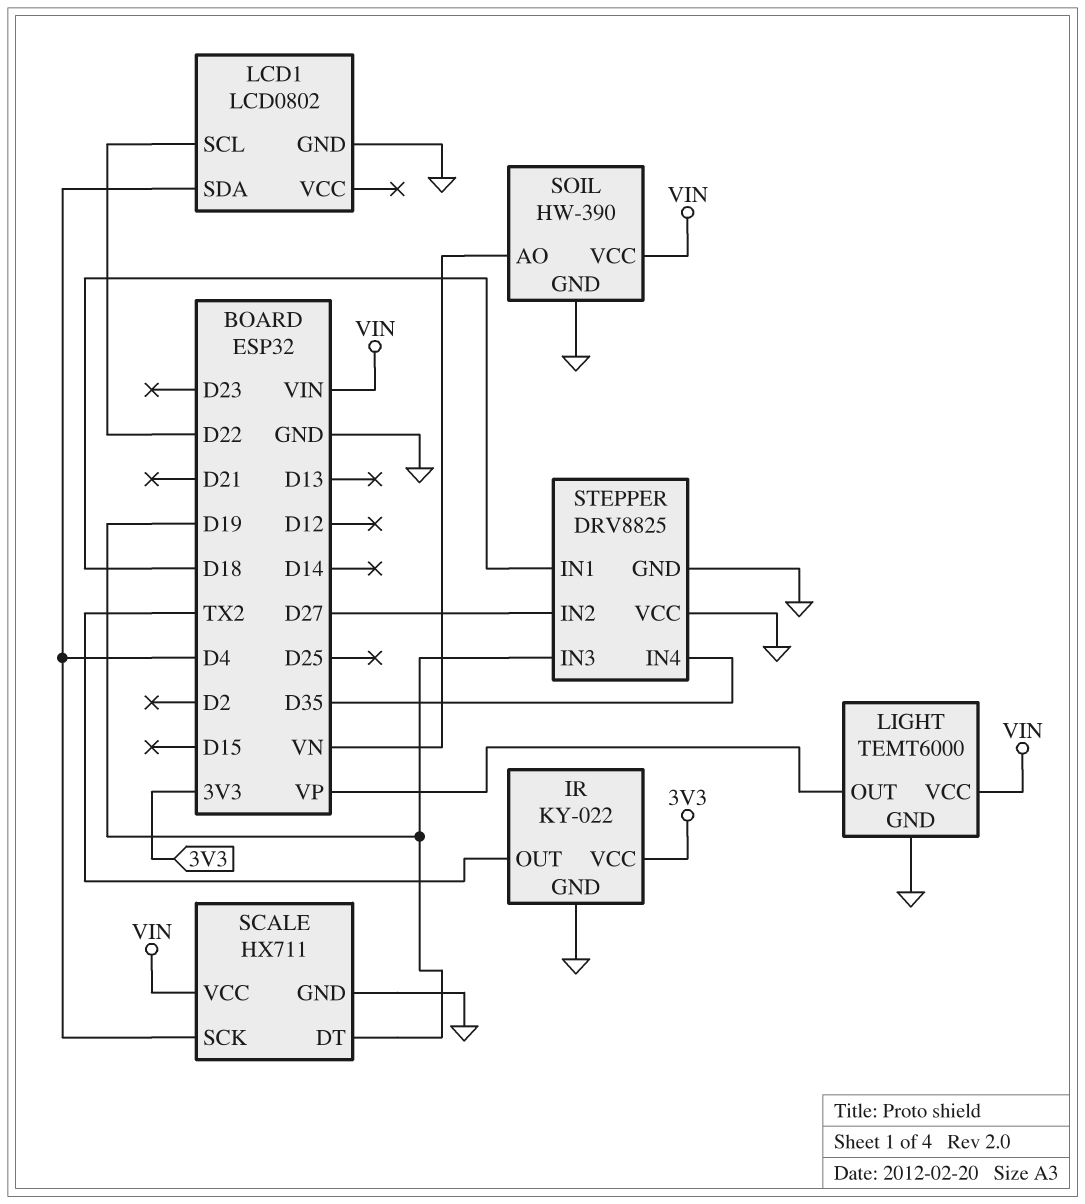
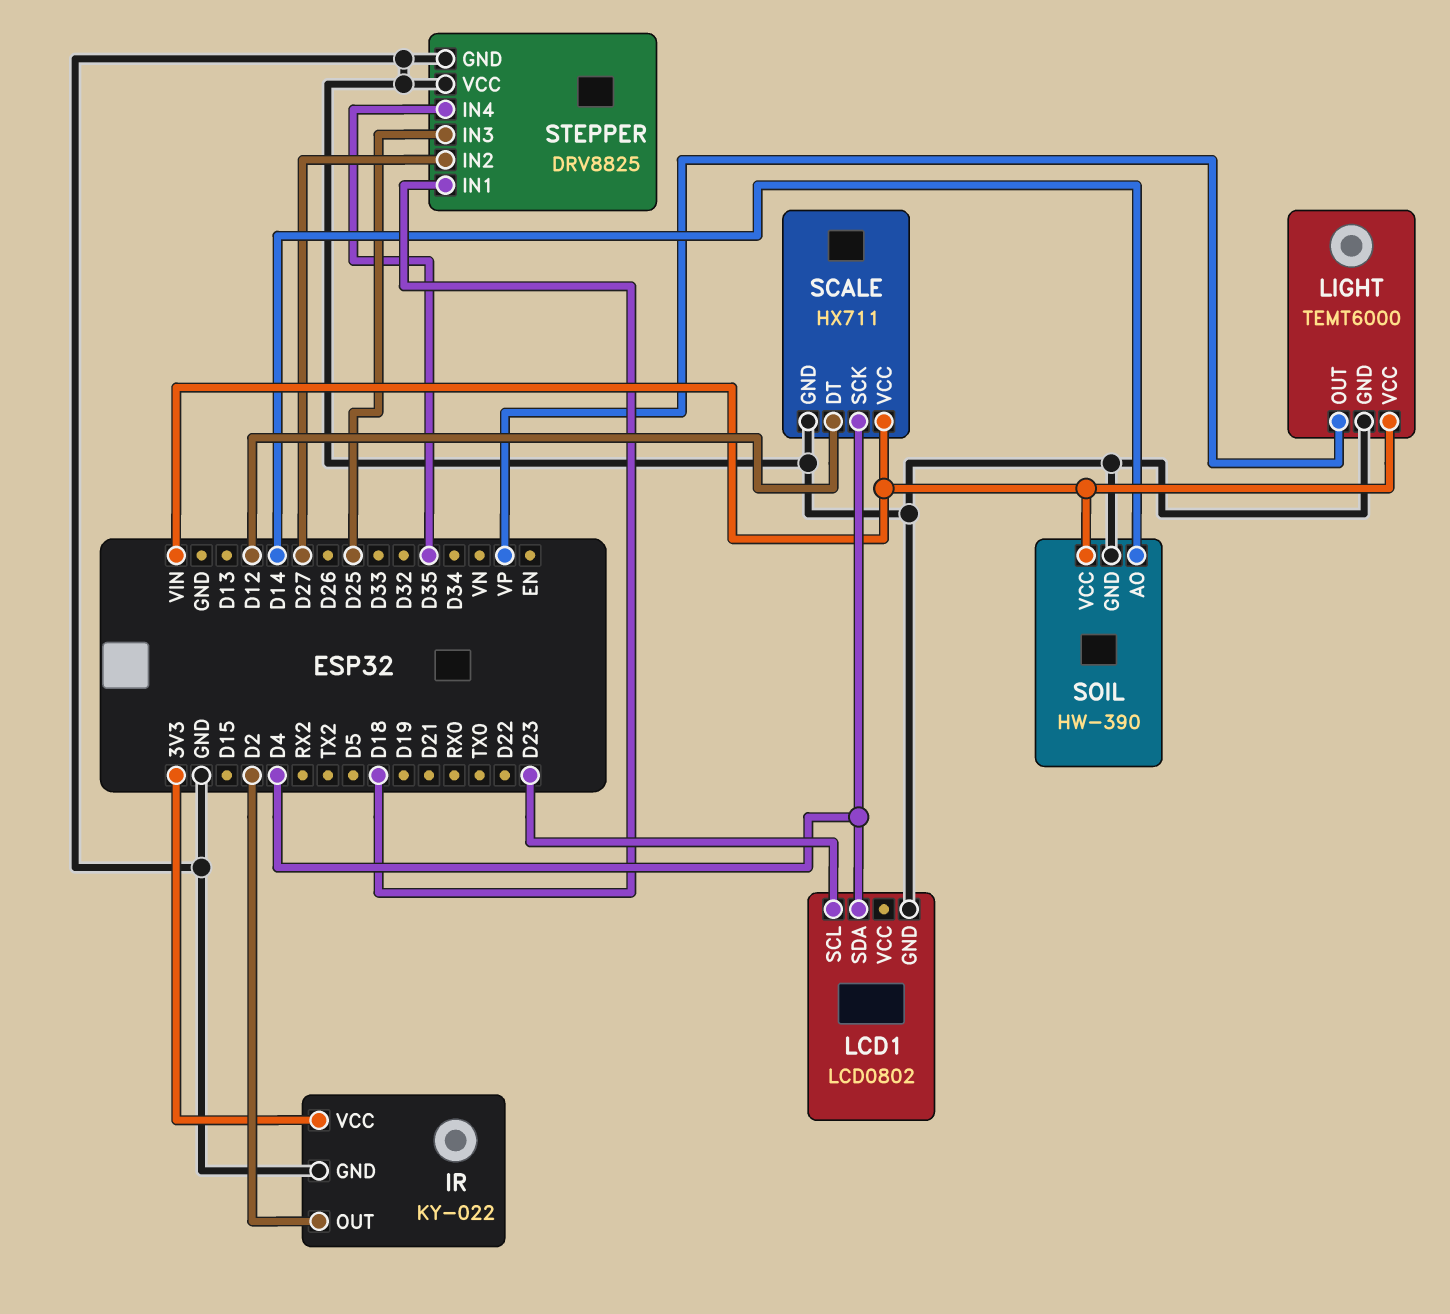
IR pin OUT: TX2 -> D2
LCD1 pin SCL: D22 -> D23
SCALE pin DT: D19 -> D12
SOIL pin AO: VN -> D14
STEPPER pin IN3: D19 -> D25

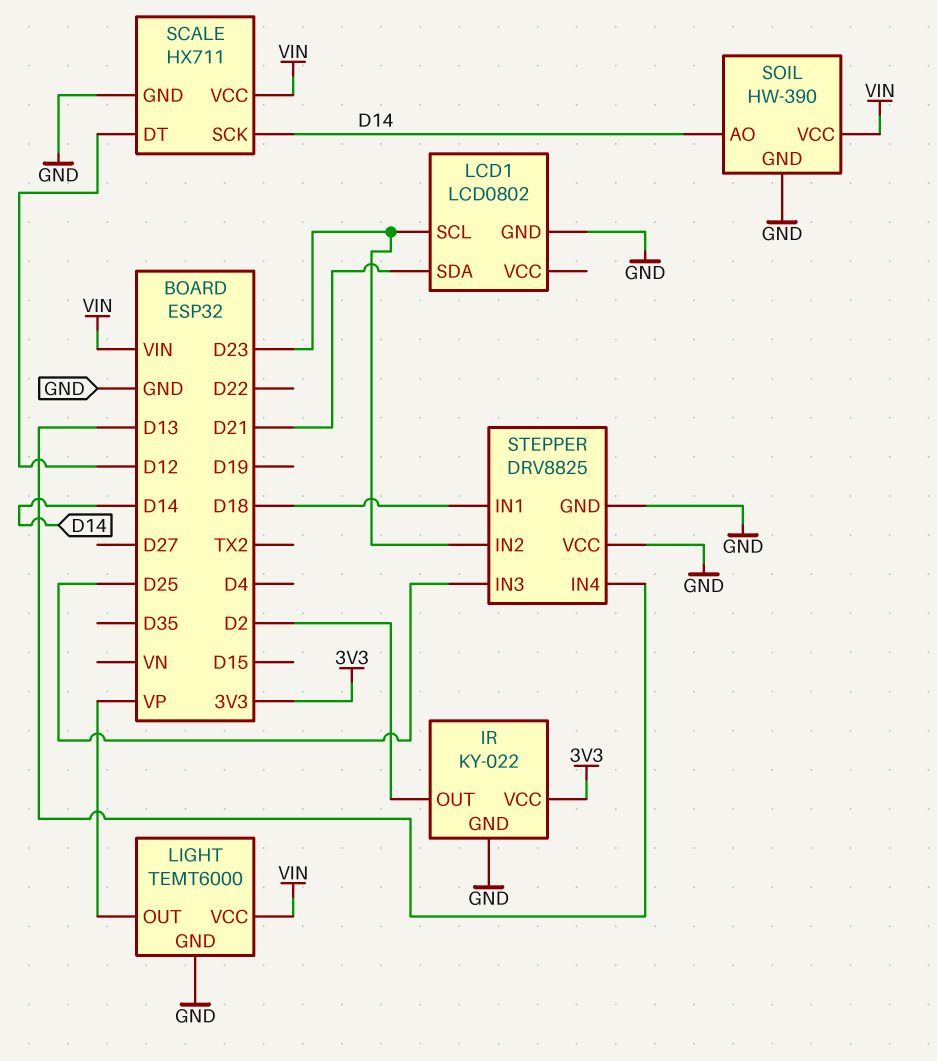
LCD1 pin SDA: D4 -> D21
SCALE pin SCK: D4 -> D14
STEPPER pin IN2: D27 -> D23
STEPPER pin IN4: D35 -> D13

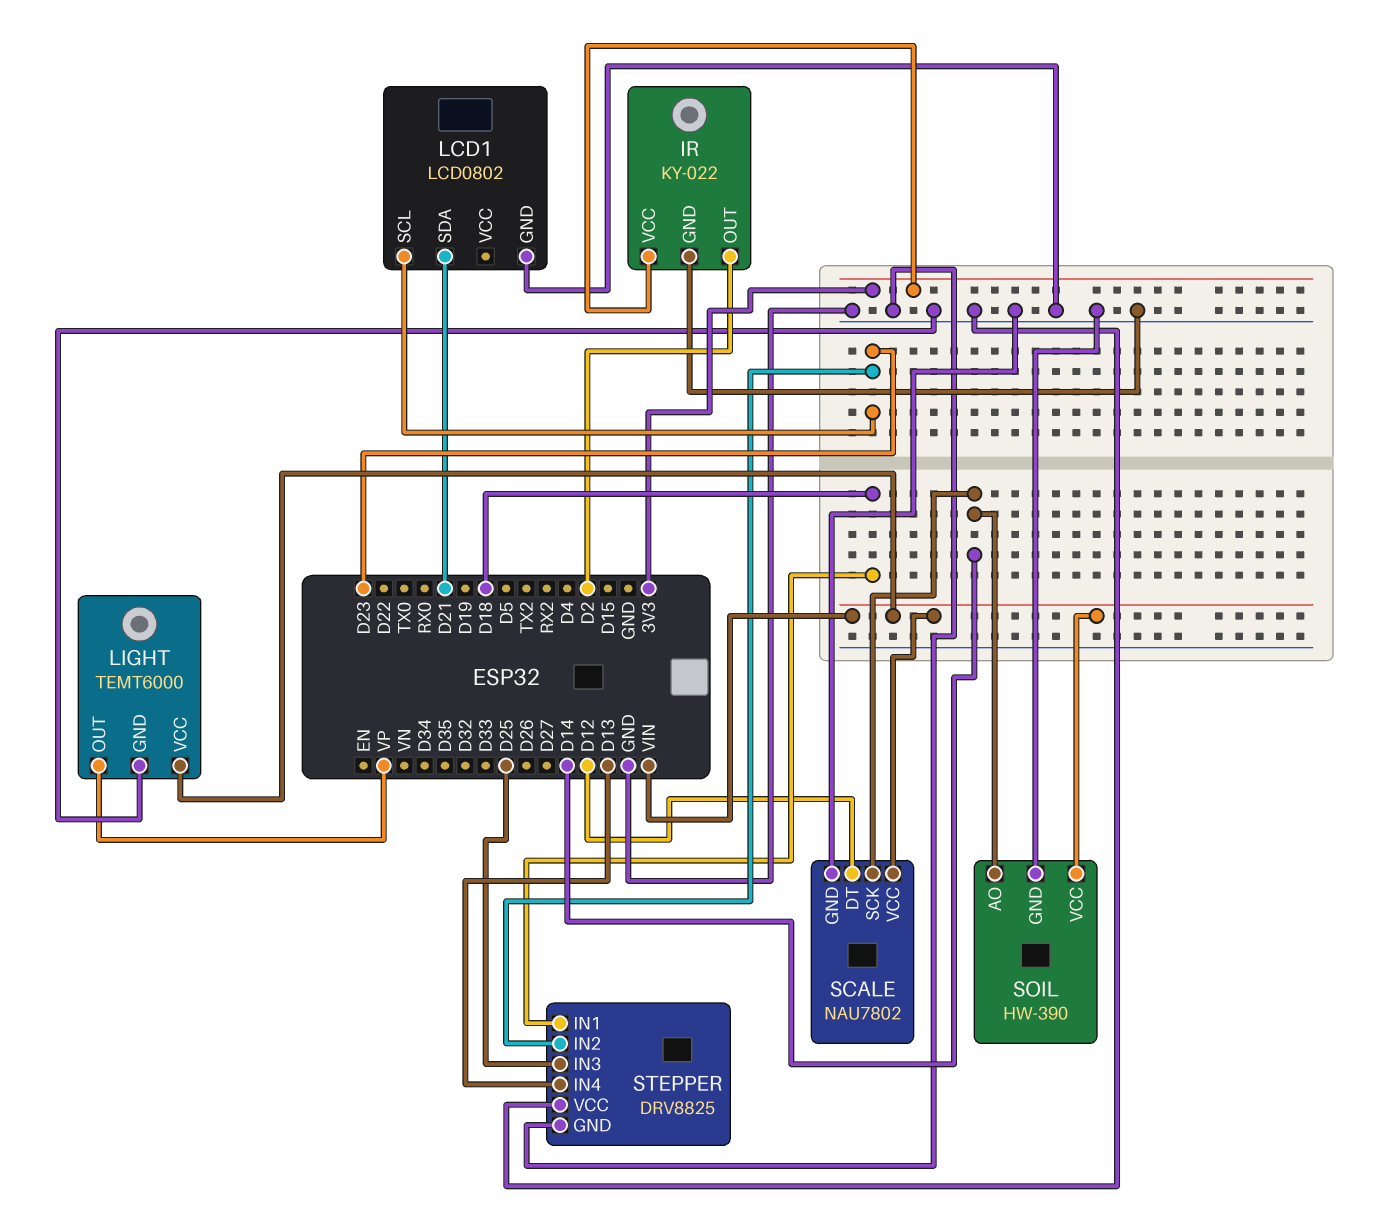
SCALE: HX711 -> NAU7802

